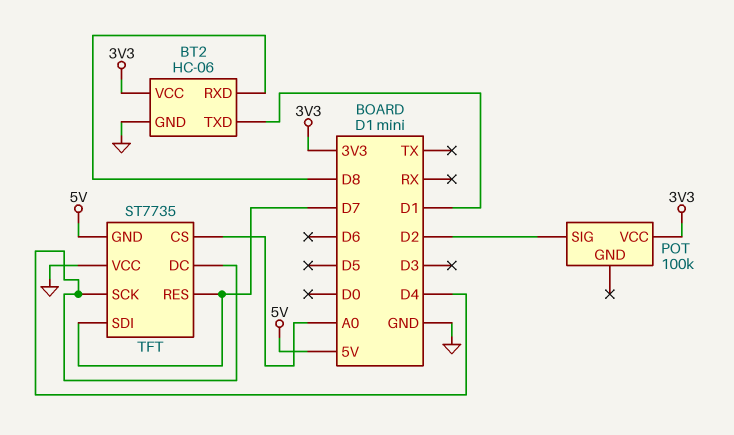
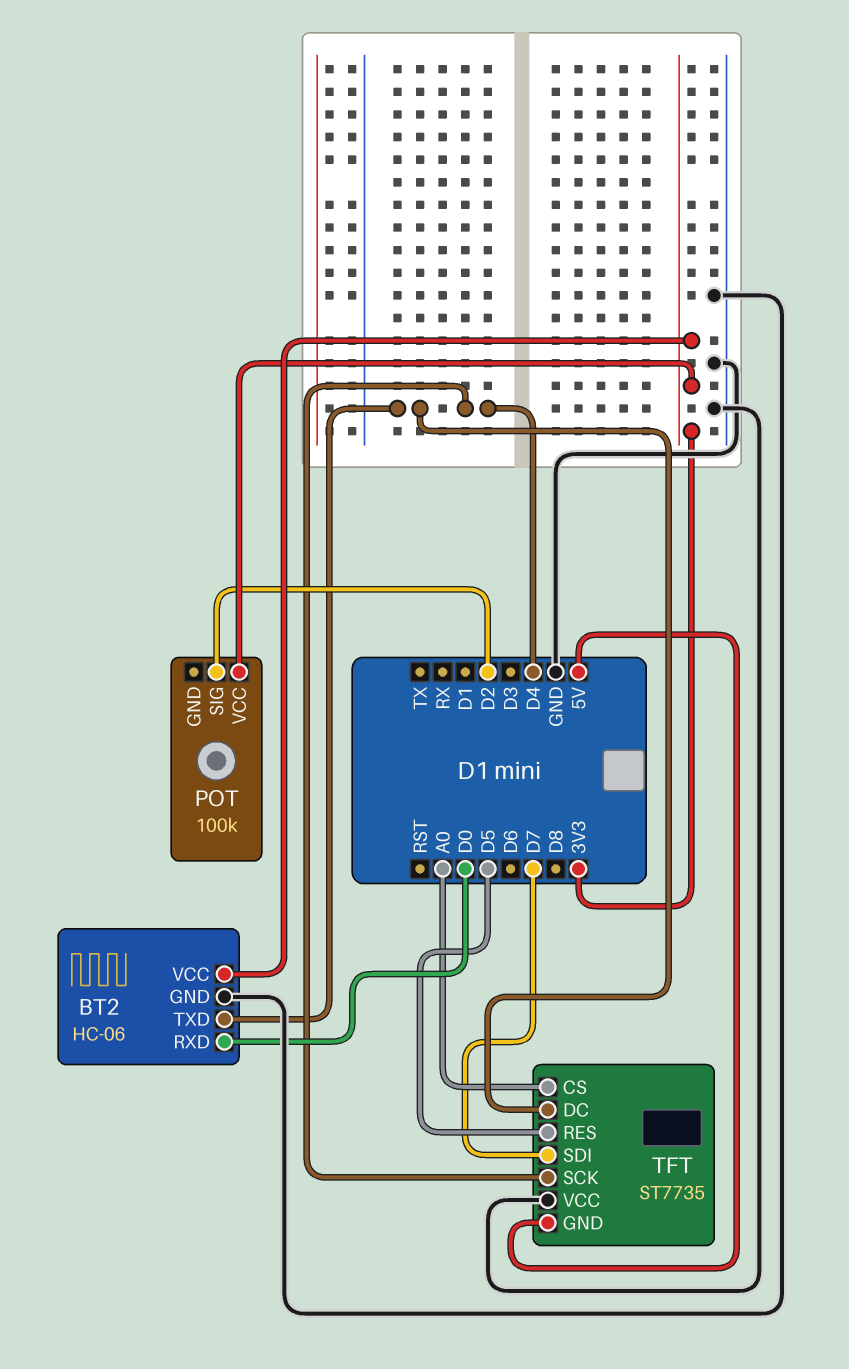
BT2 pin RXD: D8 -> D0
BT2 pin TXD: D1 -> D4
TFT pin RES: D7 -> D5

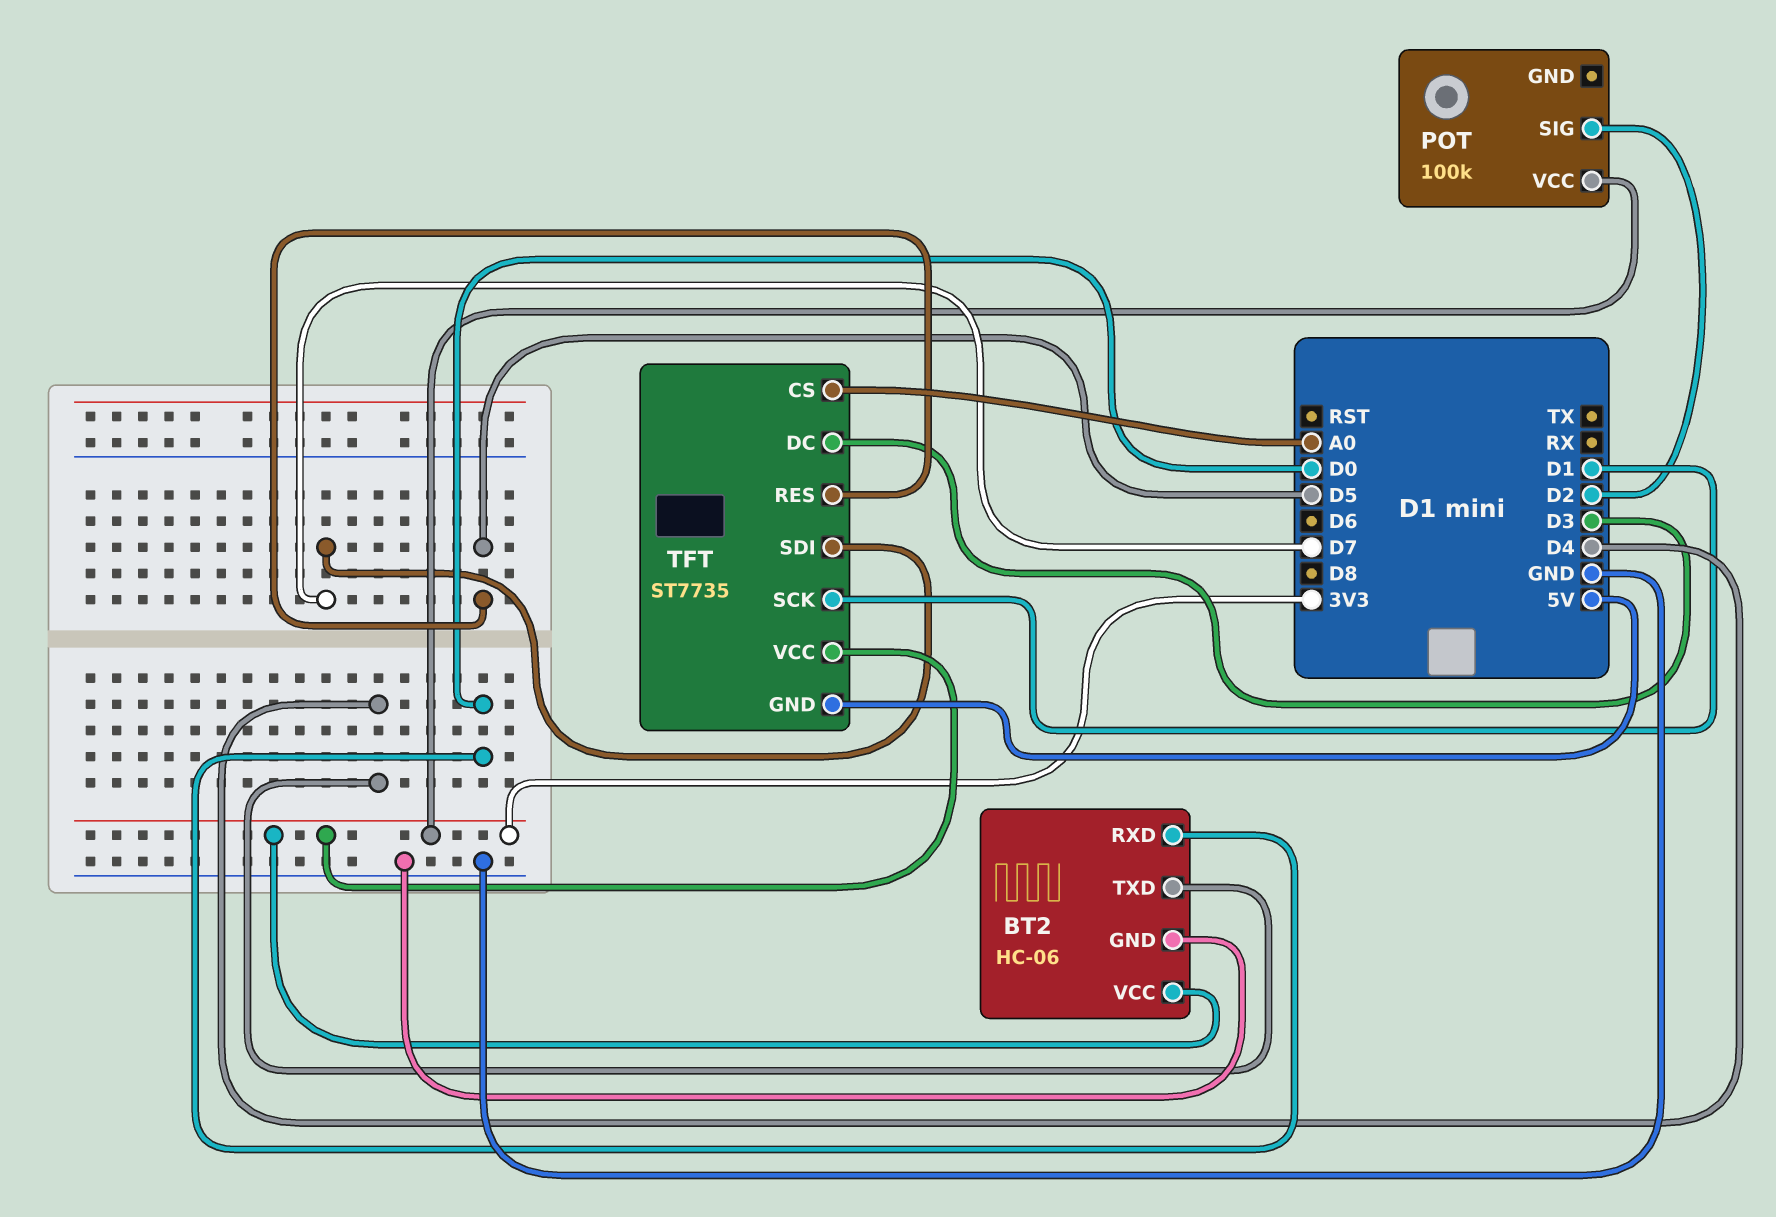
TFT pin DC: D4 -> D3
TFT pin SCK: D4 -> D1
TFT pin VCC: GND -> 3V3

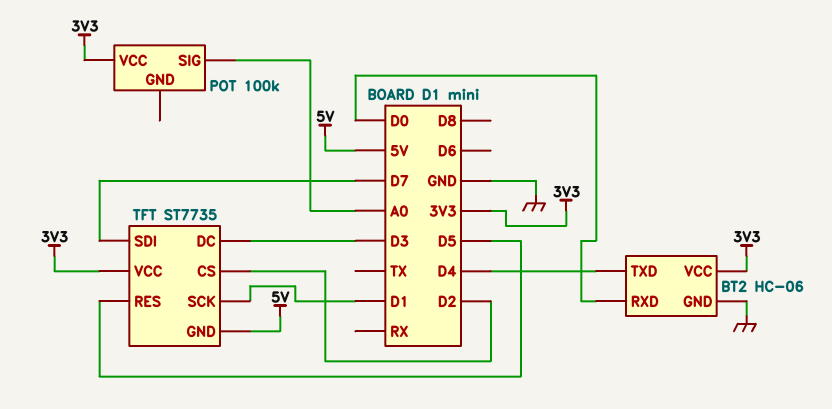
POT pin SIG: D2 -> A0
TFT pin CS: A0 -> D2

